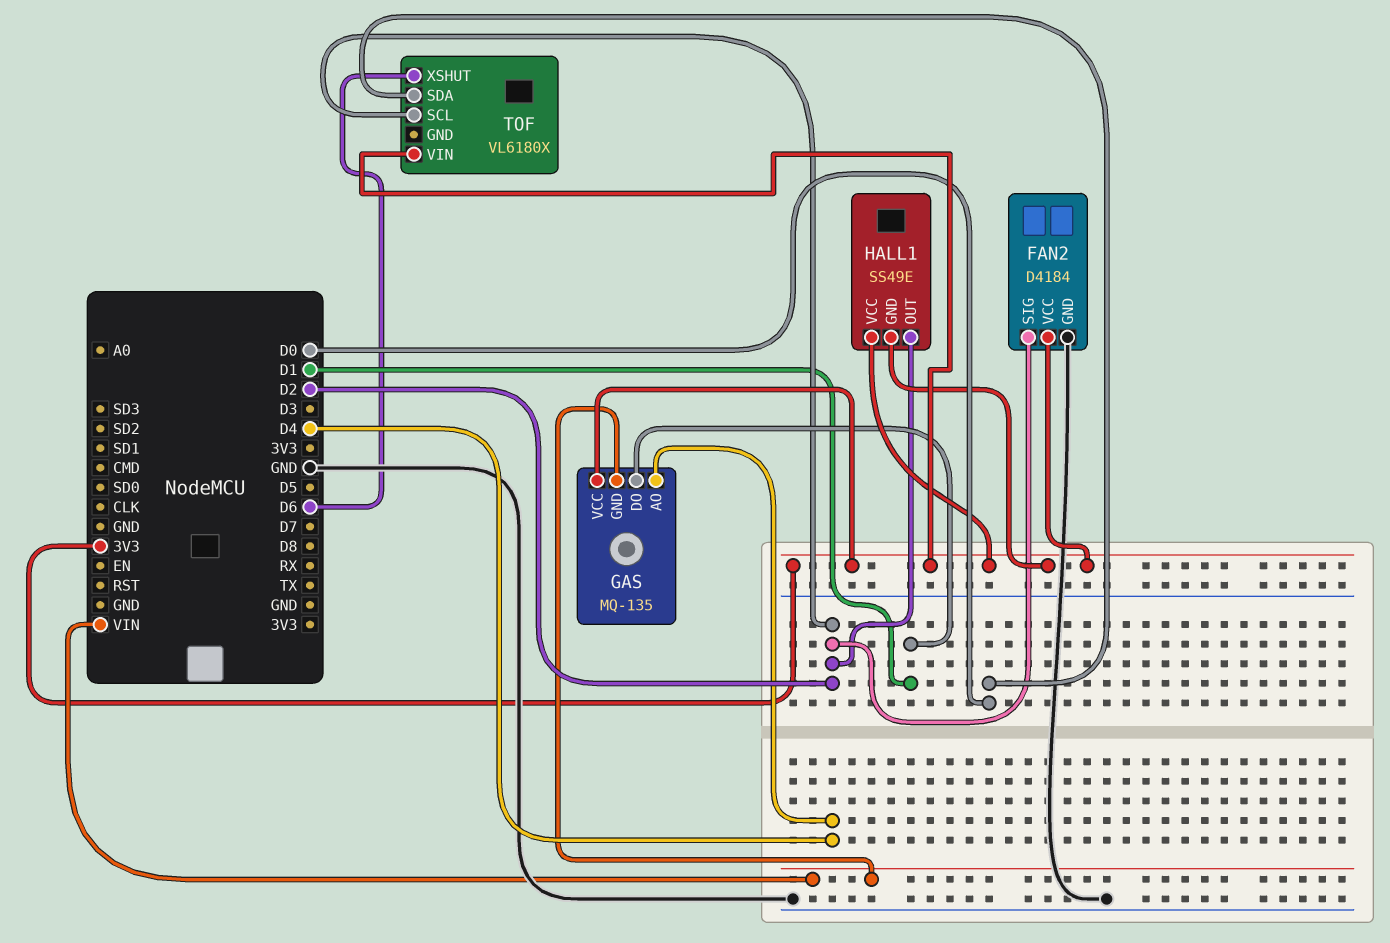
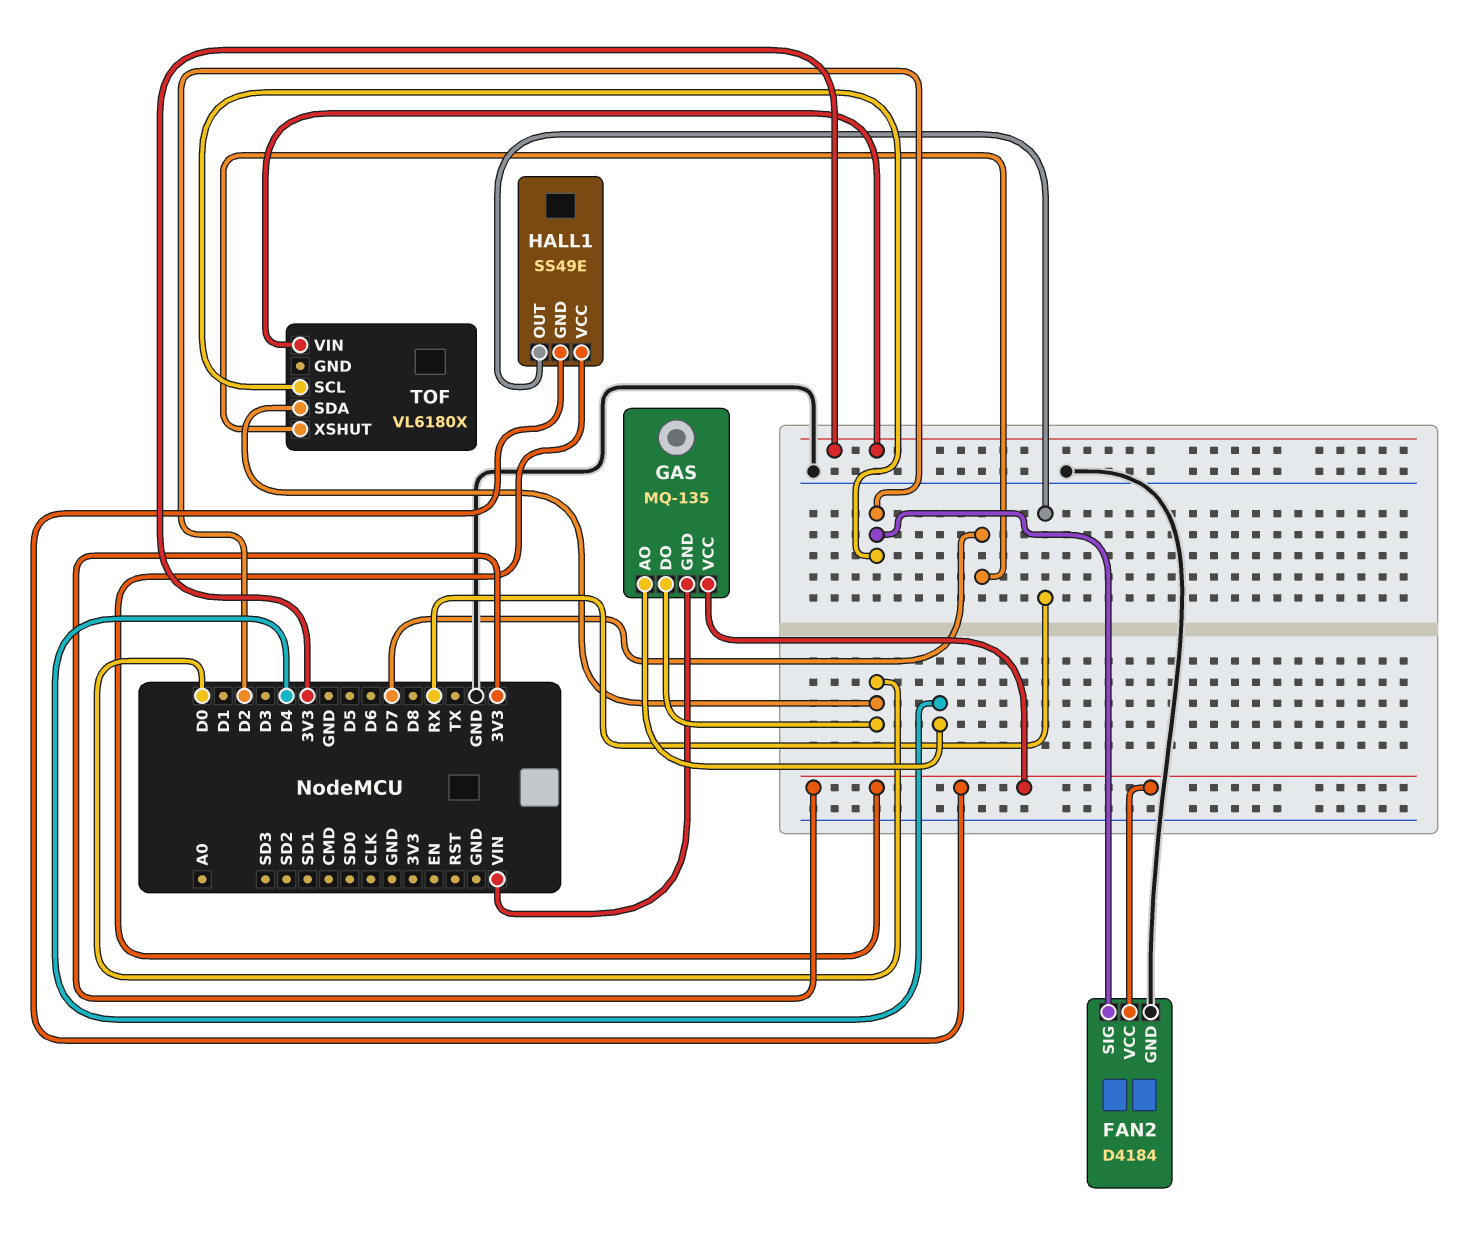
GAS pin DO: D1 -> D0
HALL1 pin OUT: D2 -> RX
TOF pin XSHUT: D6 -> D7

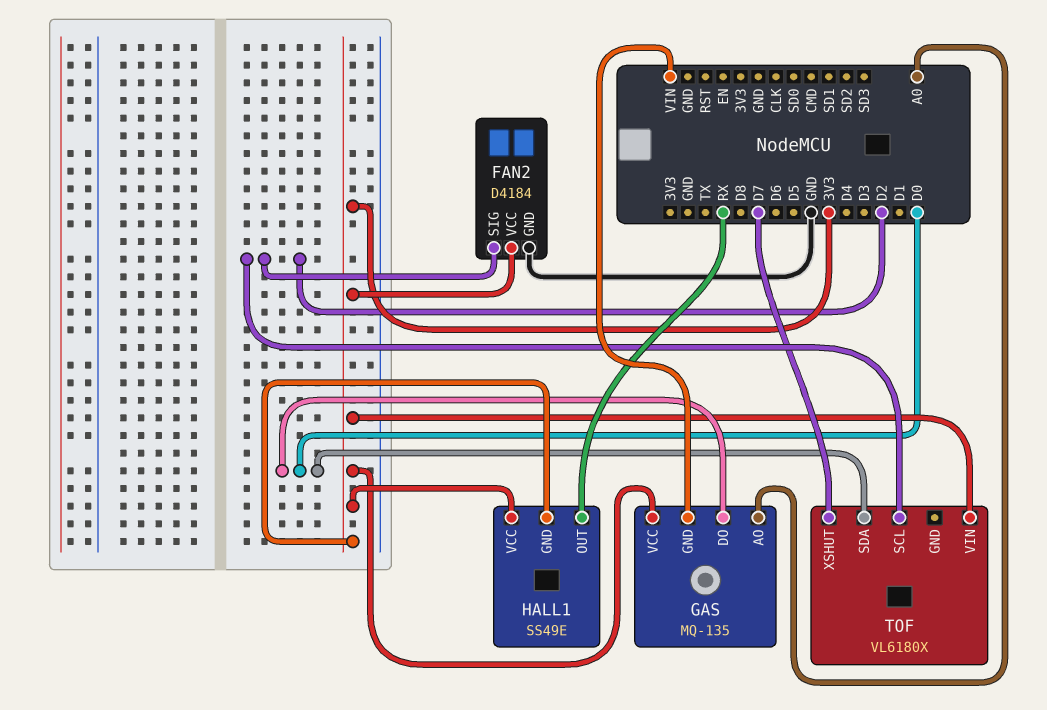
GAS pin AO: D4 -> A0

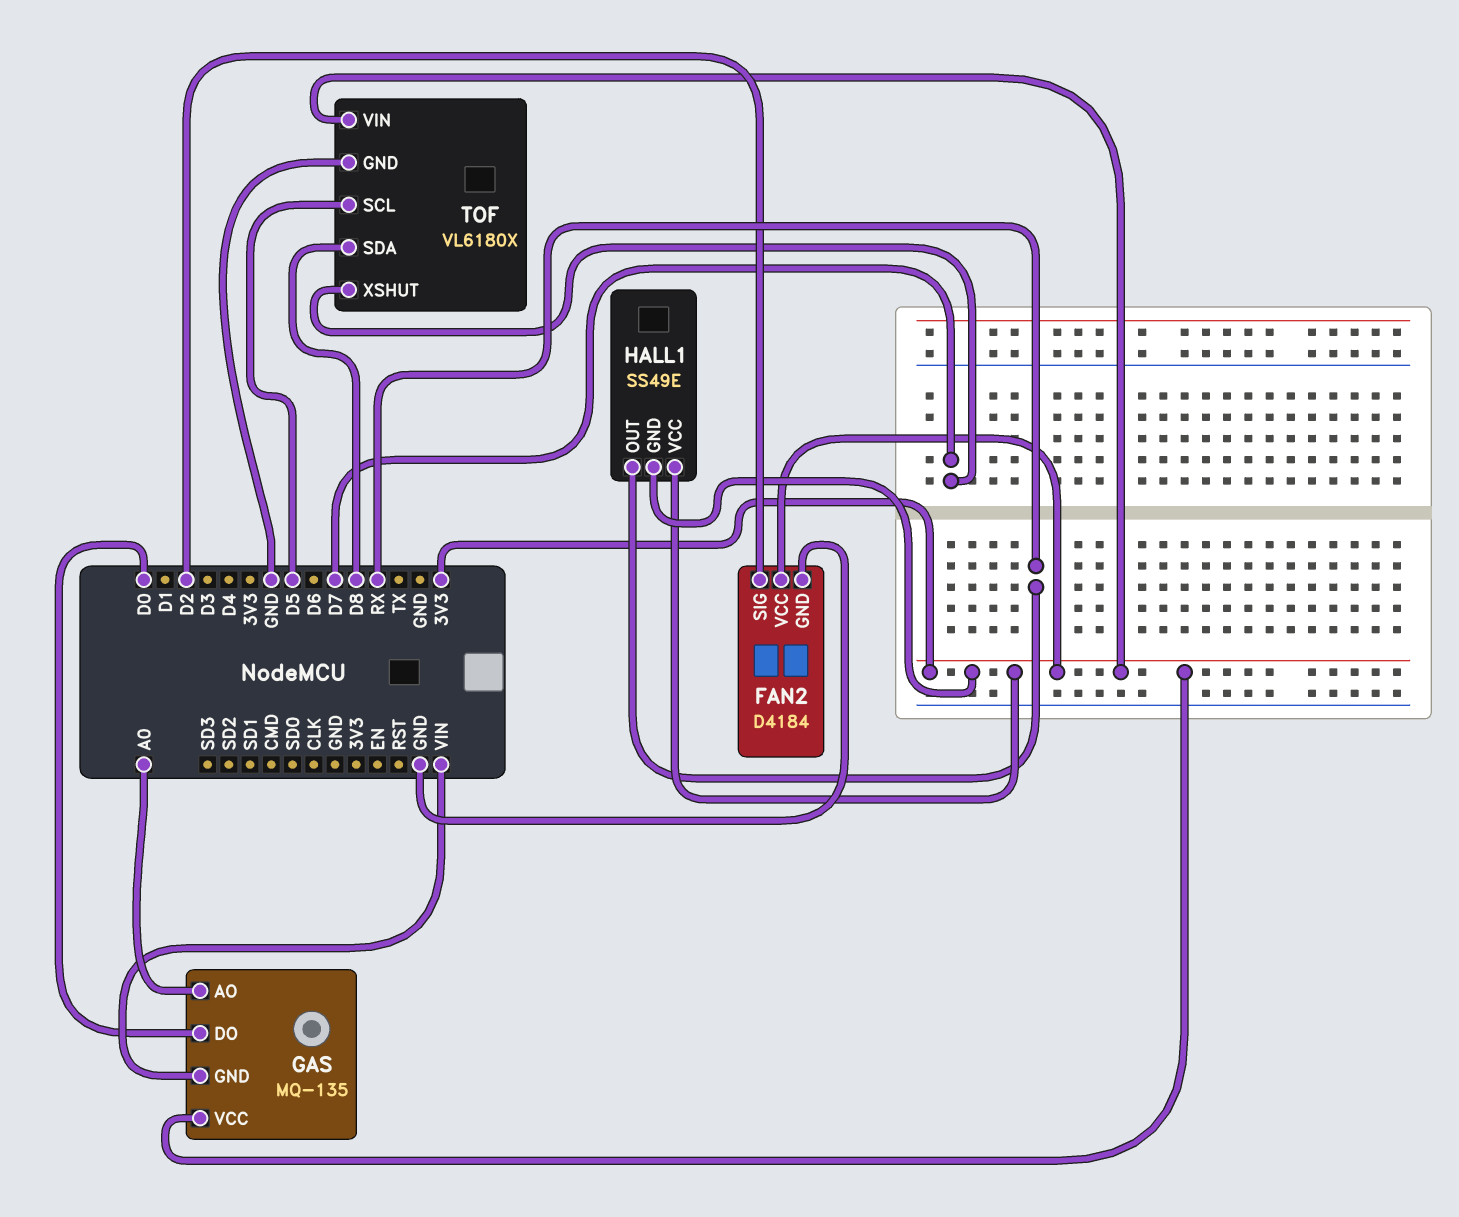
TOF pin GND: none -> GND
TOF pin SCL: D2 -> D5
TOF pin SDA: D0 -> D8

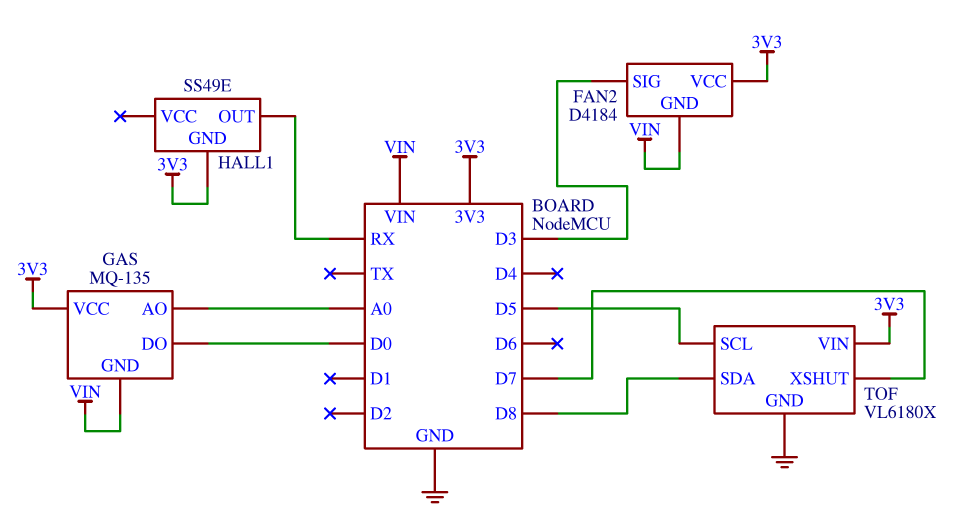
FAN2 pin GND: GND -> VIN
FAN2 pin SIG: D2 -> D3
HALL1 pin VCC: 3V3 -> none

